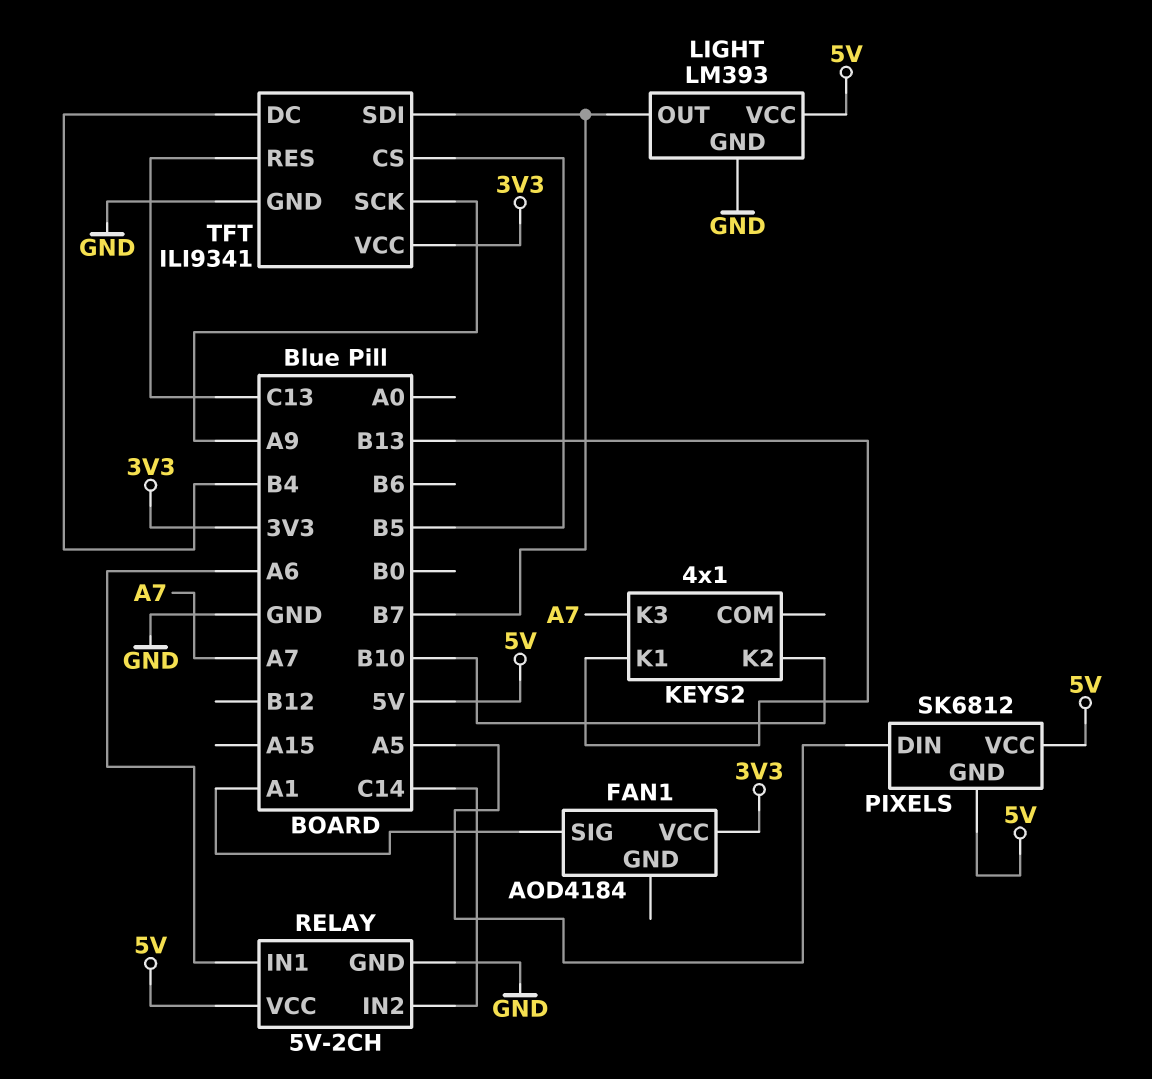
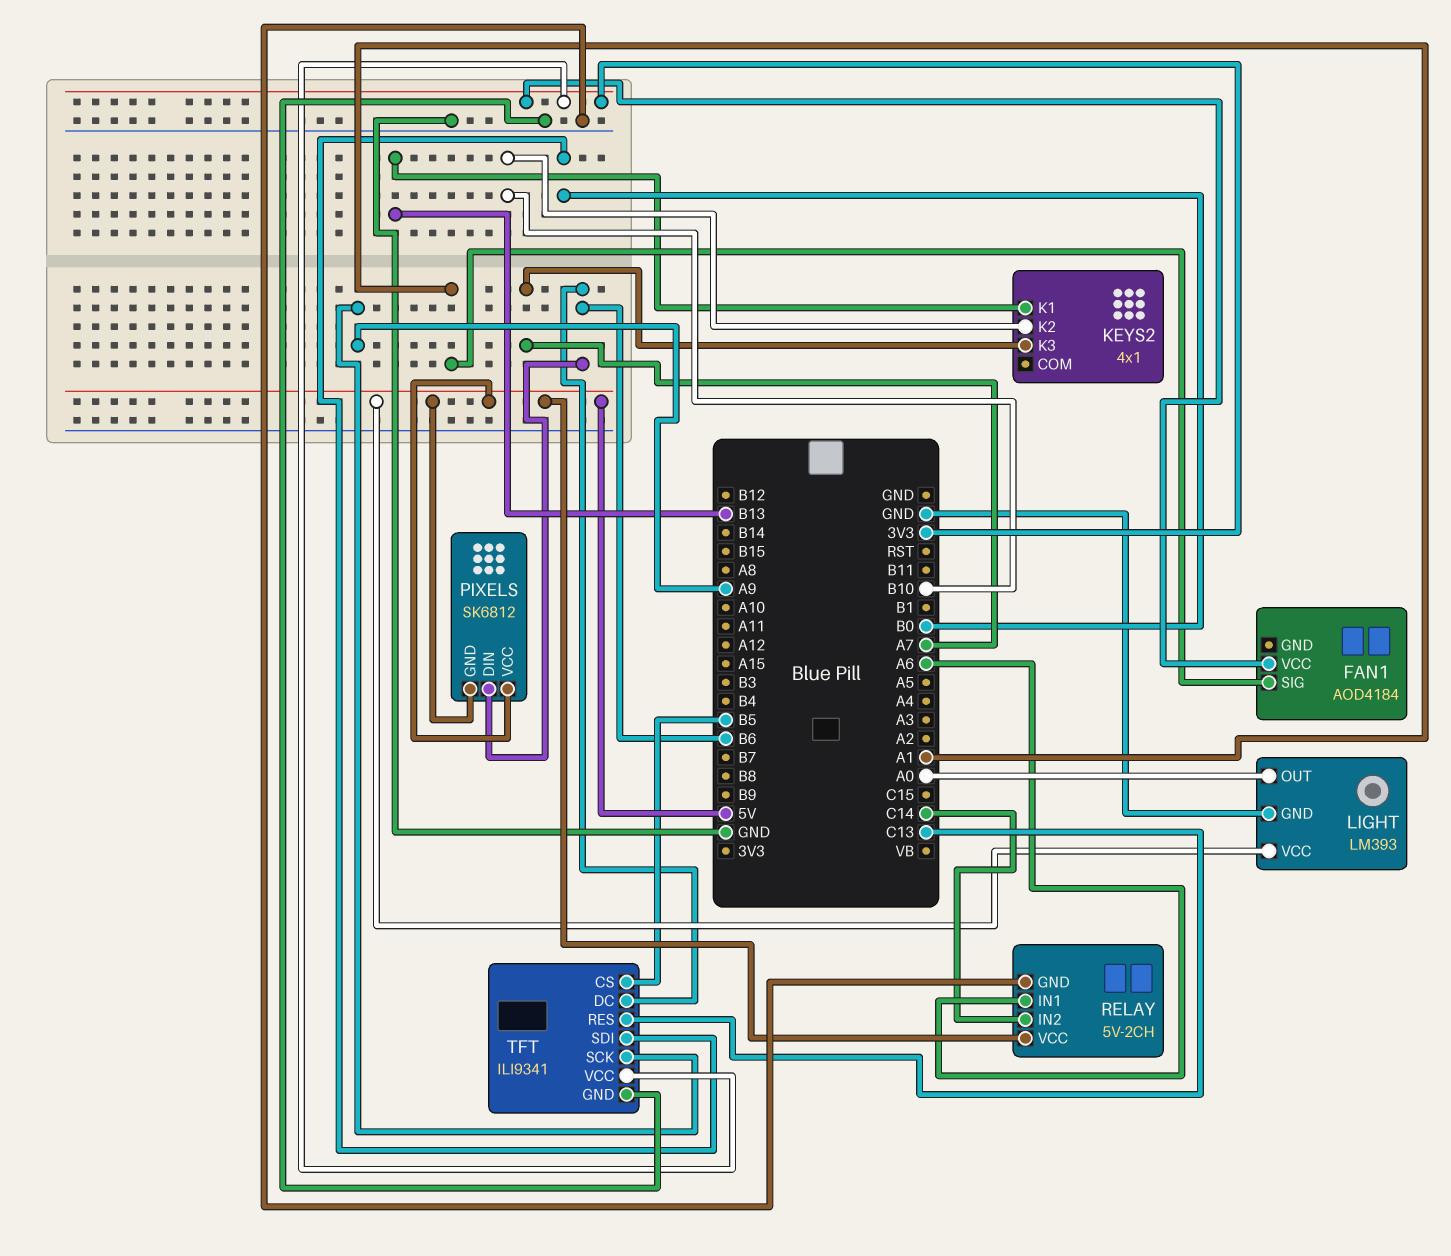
LIGHT pin OUT: B7 -> A0
PIXELS pin DIN: A5 -> B6
TFT pin DC: B4 -> B6
TFT pin SDI: B7 -> B0

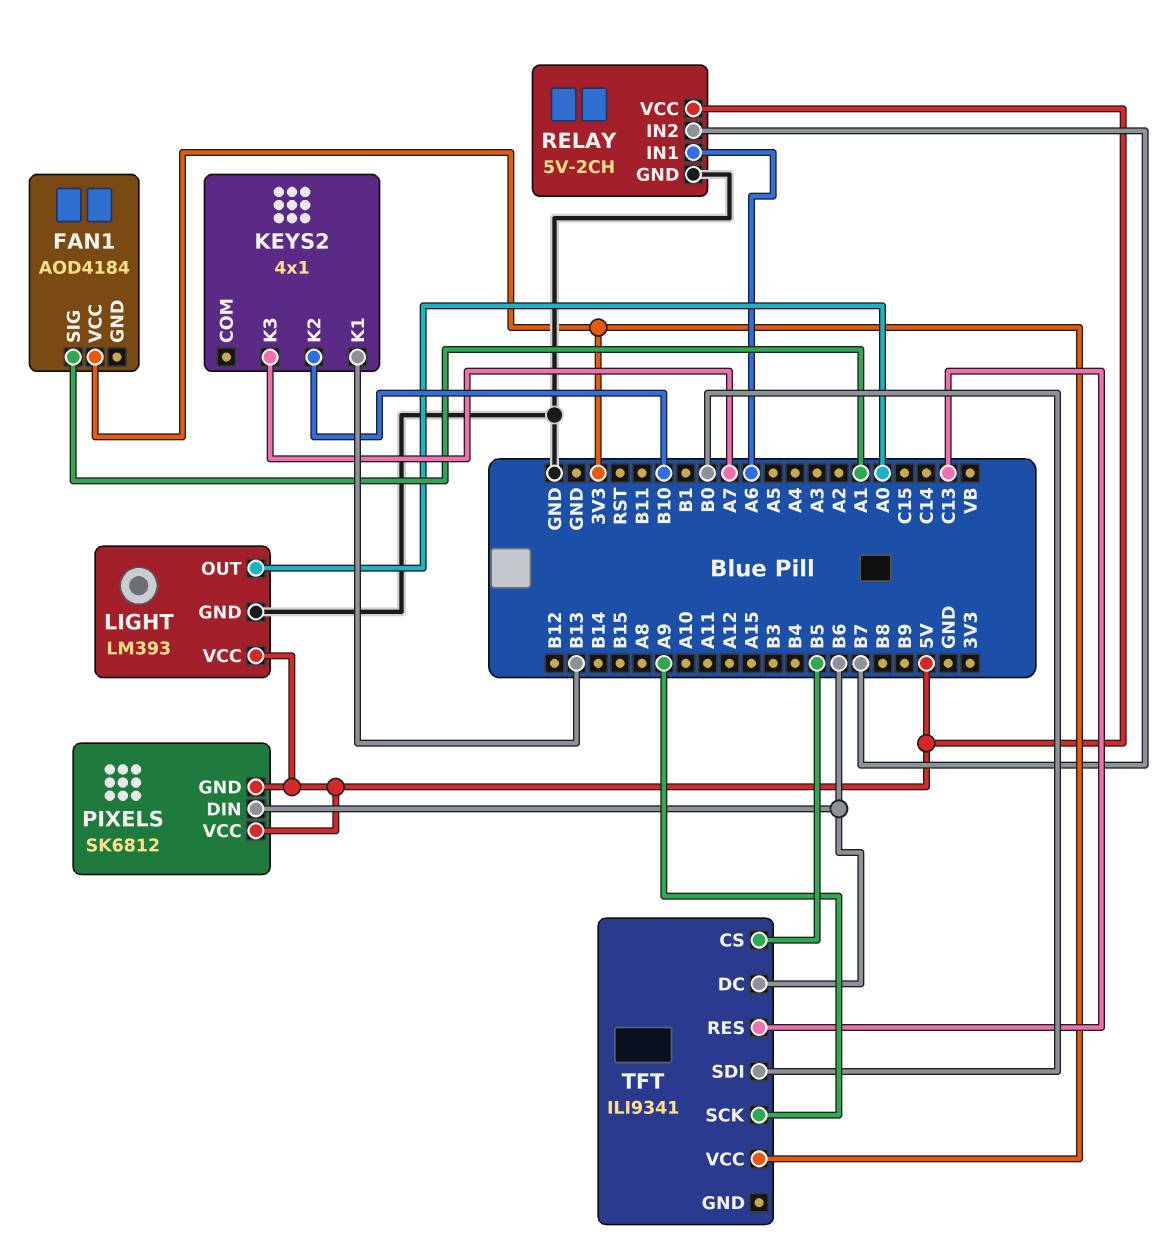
RELAY pin IN2: C14 -> B7
TFT pin GND: GND -> none

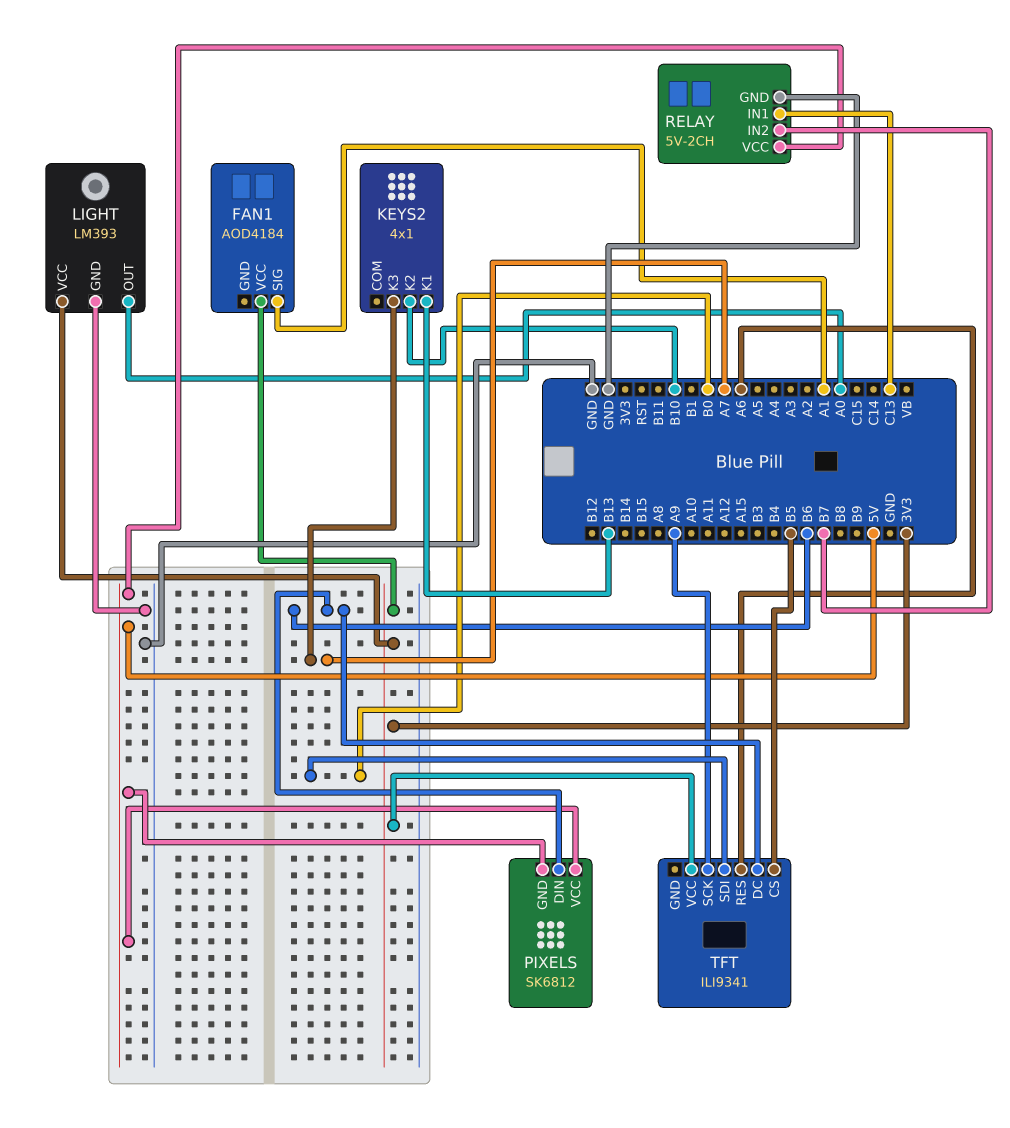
LIGHT pin VCC: 5V -> 3V3
RELAY pin IN1: A6 -> C13
TFT pin RES: C13 -> A6

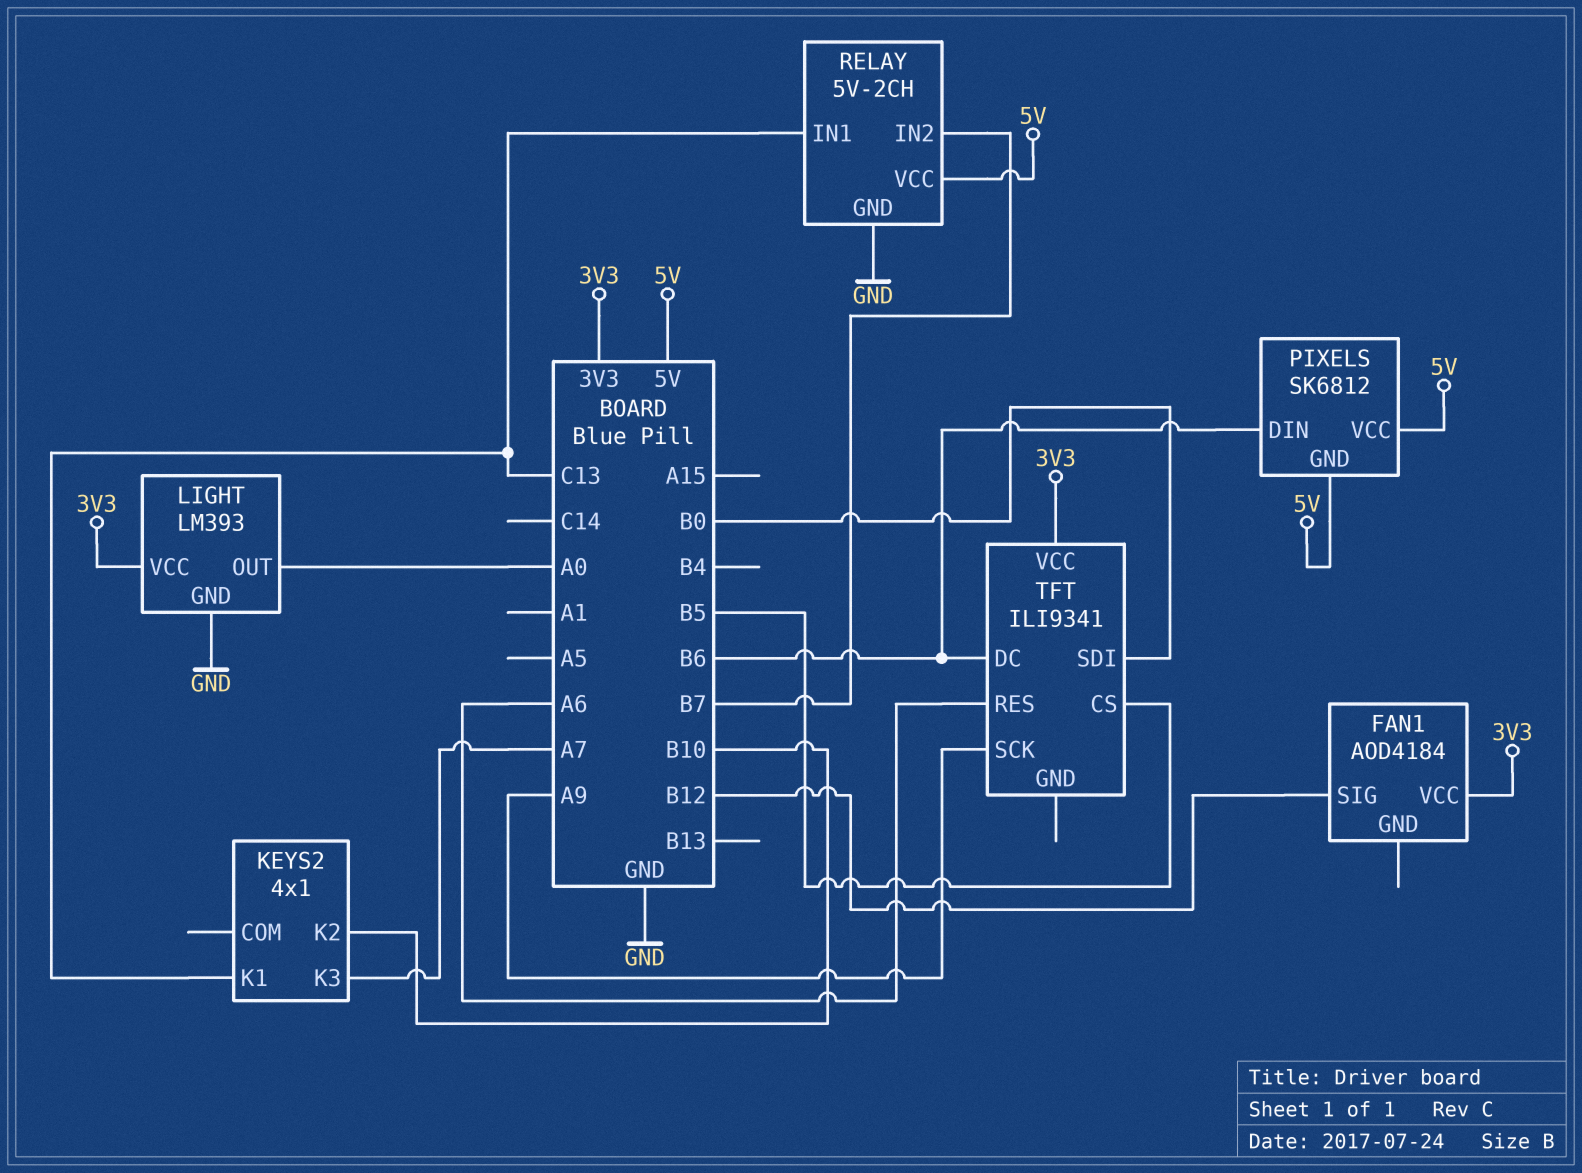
FAN1 pin SIG: A1 -> B12
KEYS2 pin K1: B13 -> C13

